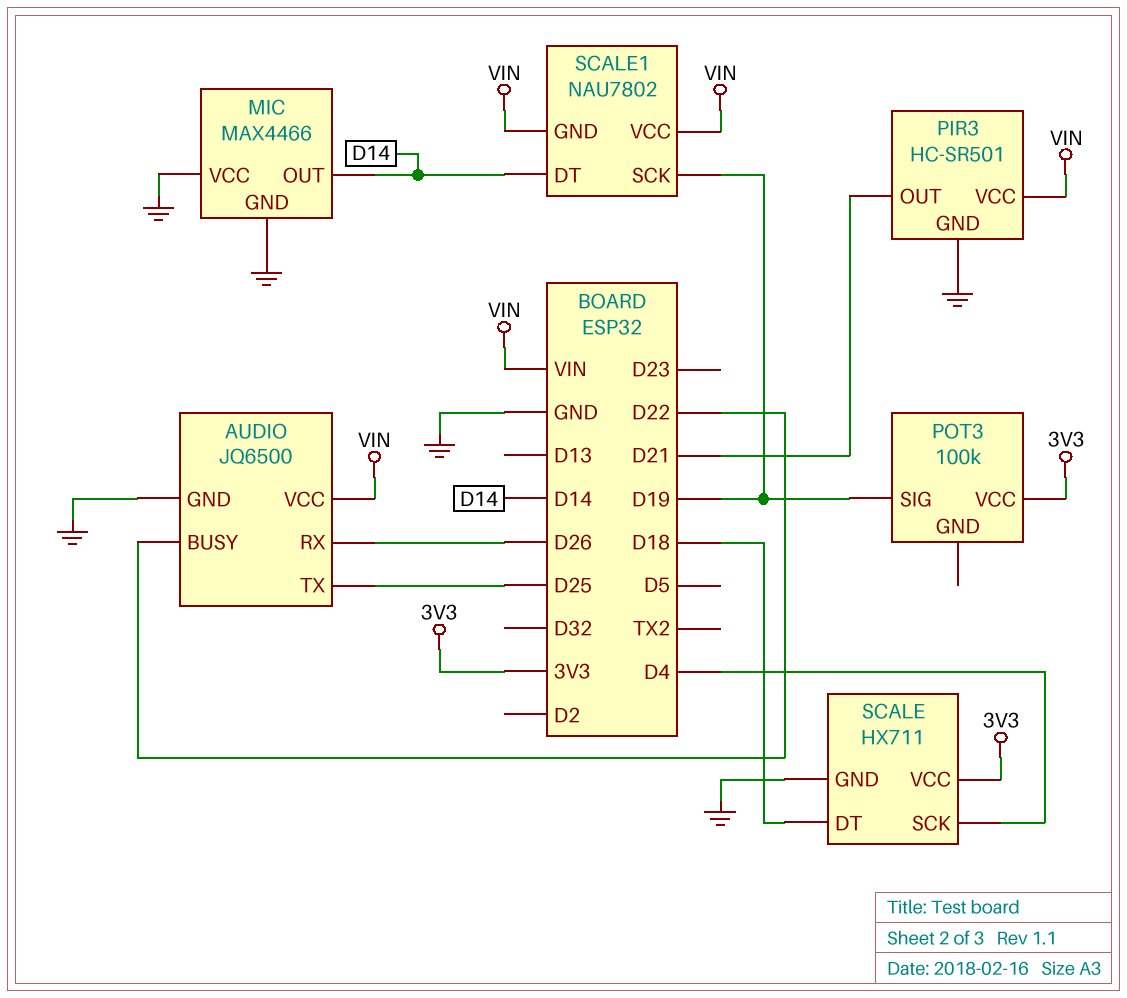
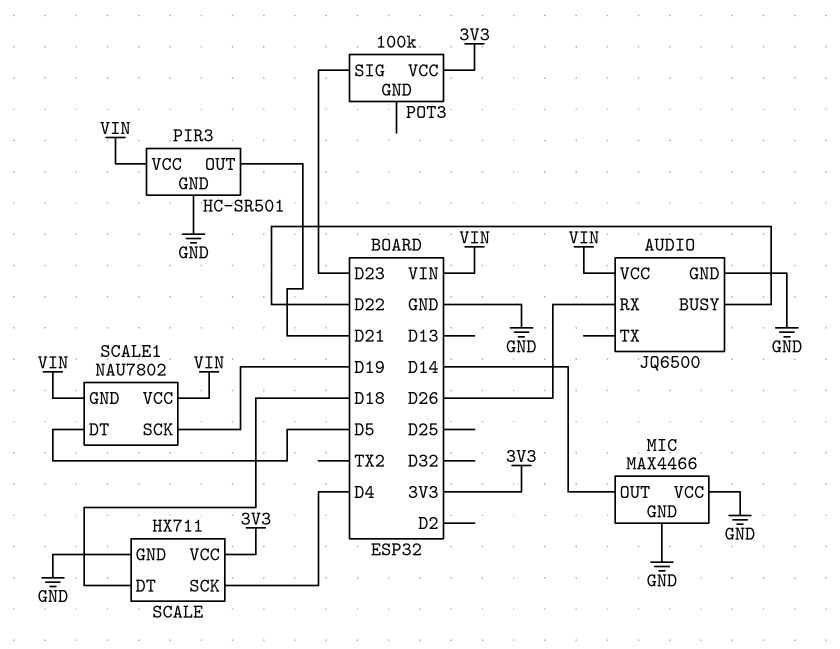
AUDIO pin TX: D25 -> none
POT3 pin SIG: D19 -> D23
SCALE1 pin DT: D14 -> D5

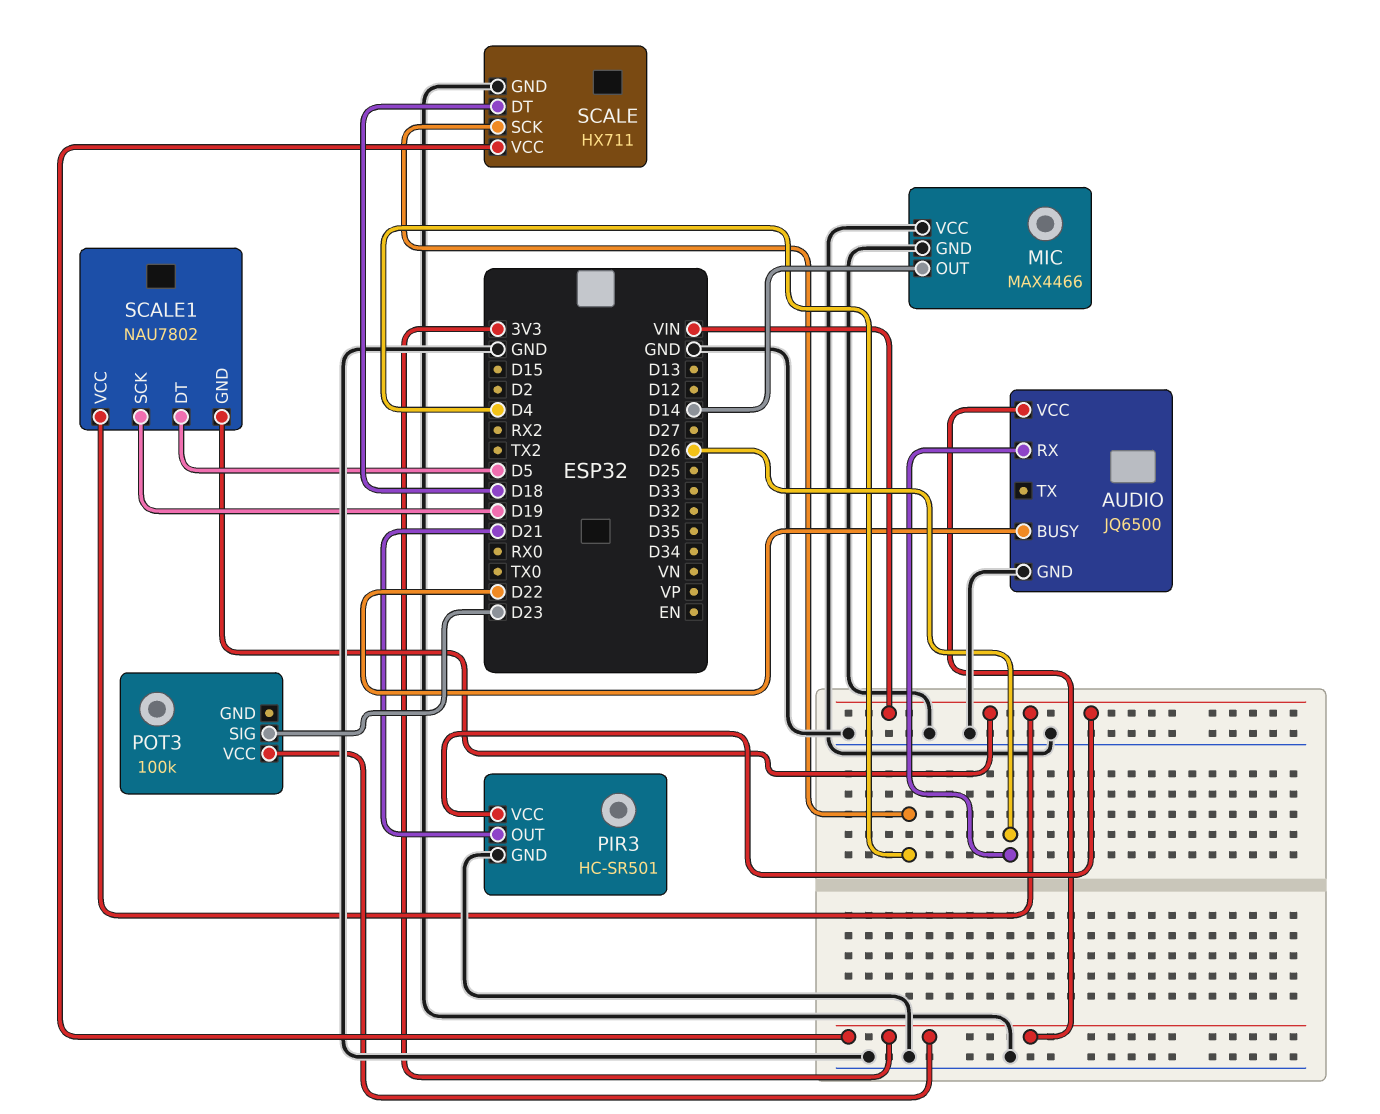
AUDIO pin VCC: VIN -> 3V3

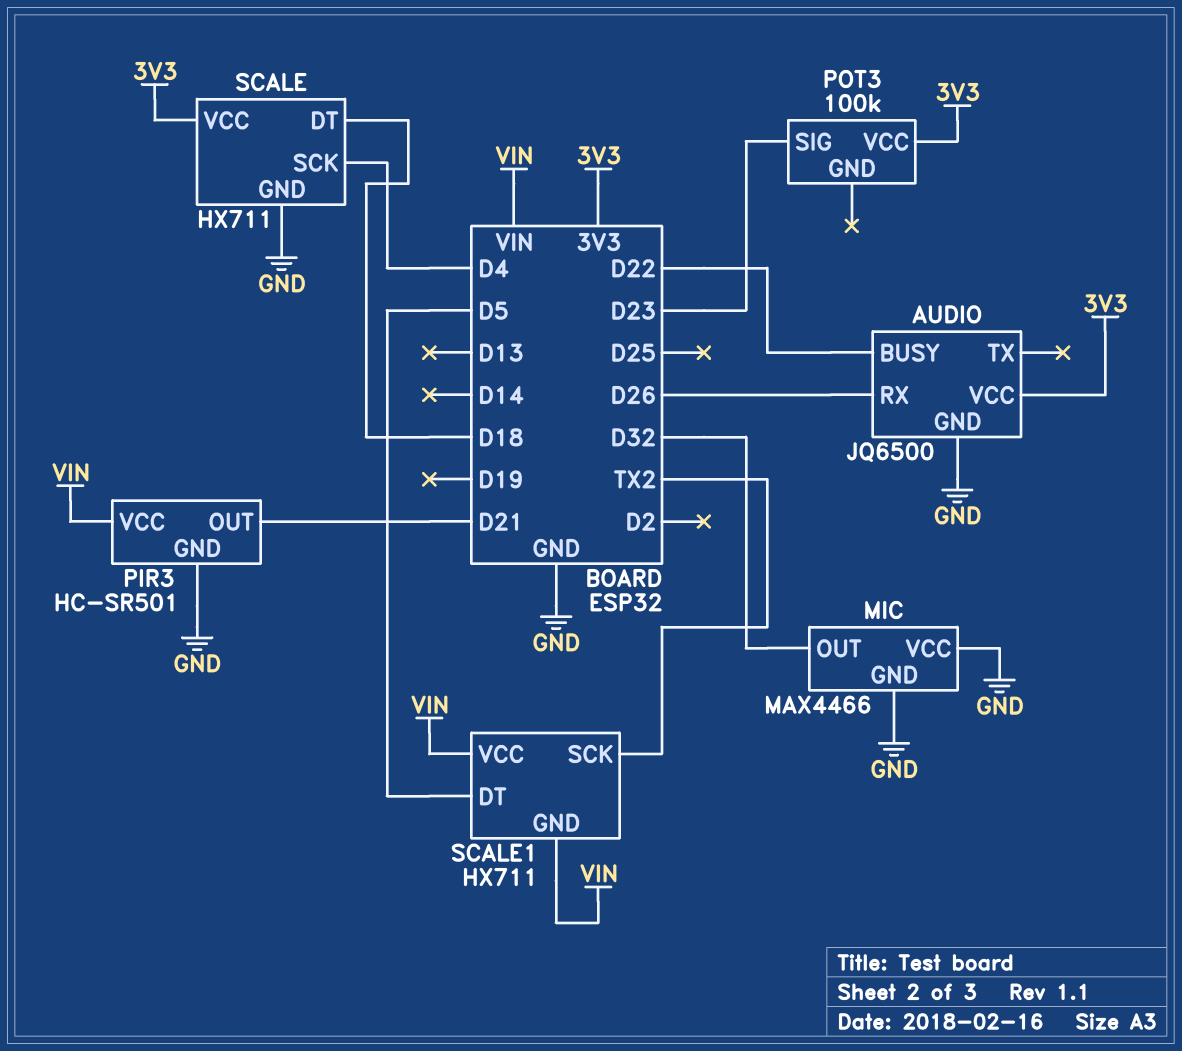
MIC pin OUT: D14 -> D32
SCALE1: NAU7802 -> HX711
SCALE1 pin SCK: D19 -> TX2

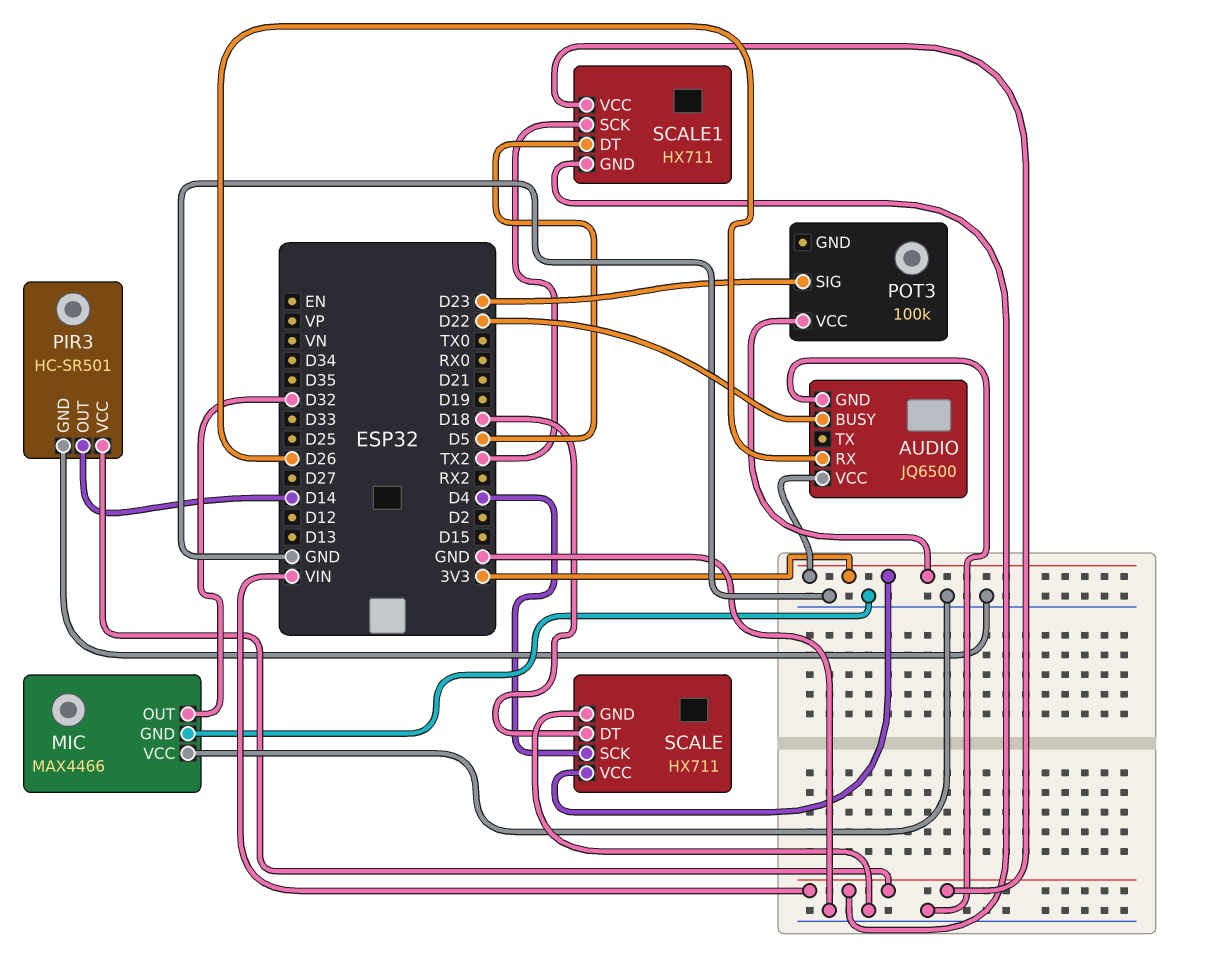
PIR3 pin OUT: D21 -> D14

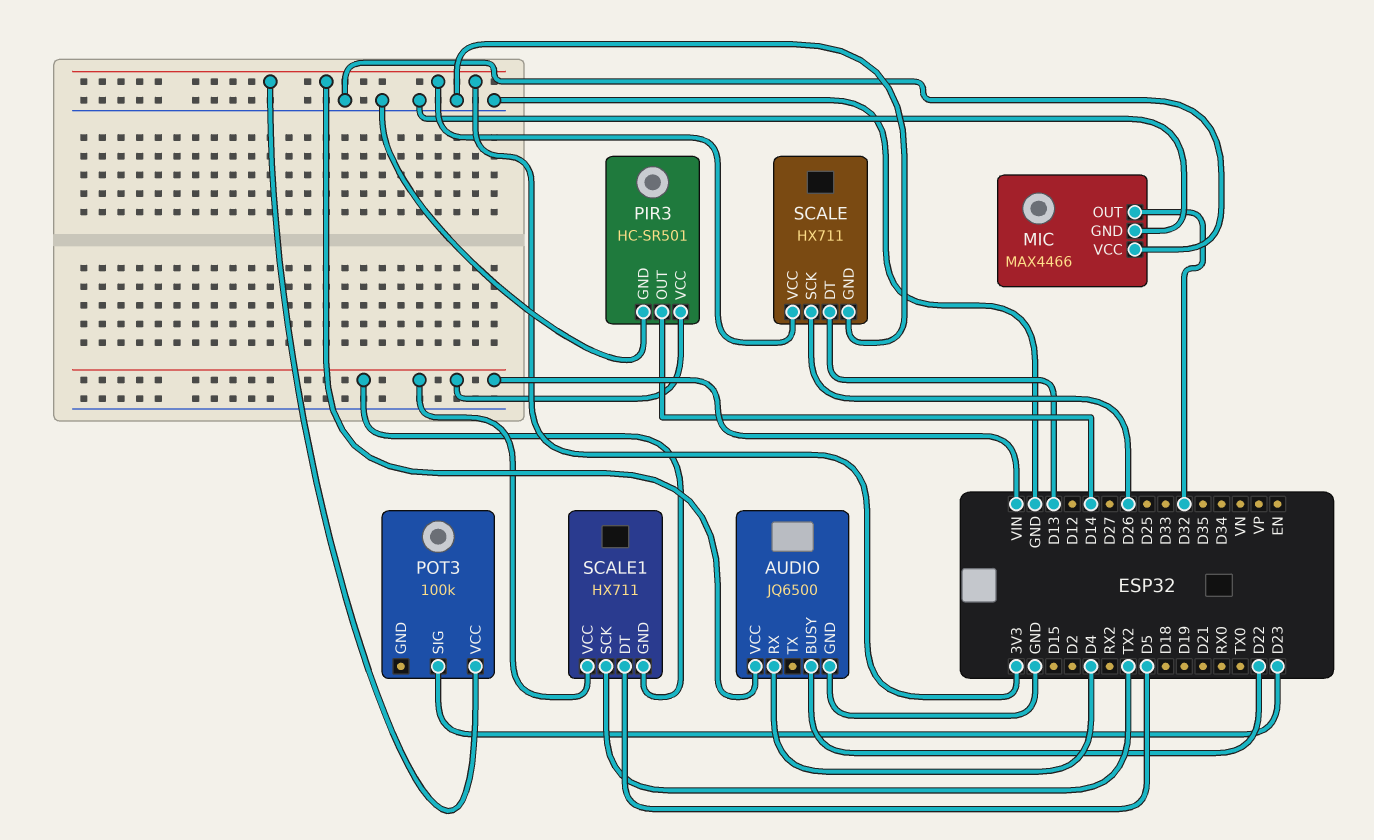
AUDIO pin RX: D26 -> D4
SCALE pin DT: D18 -> D13
SCALE pin SCK: D4 -> D26

